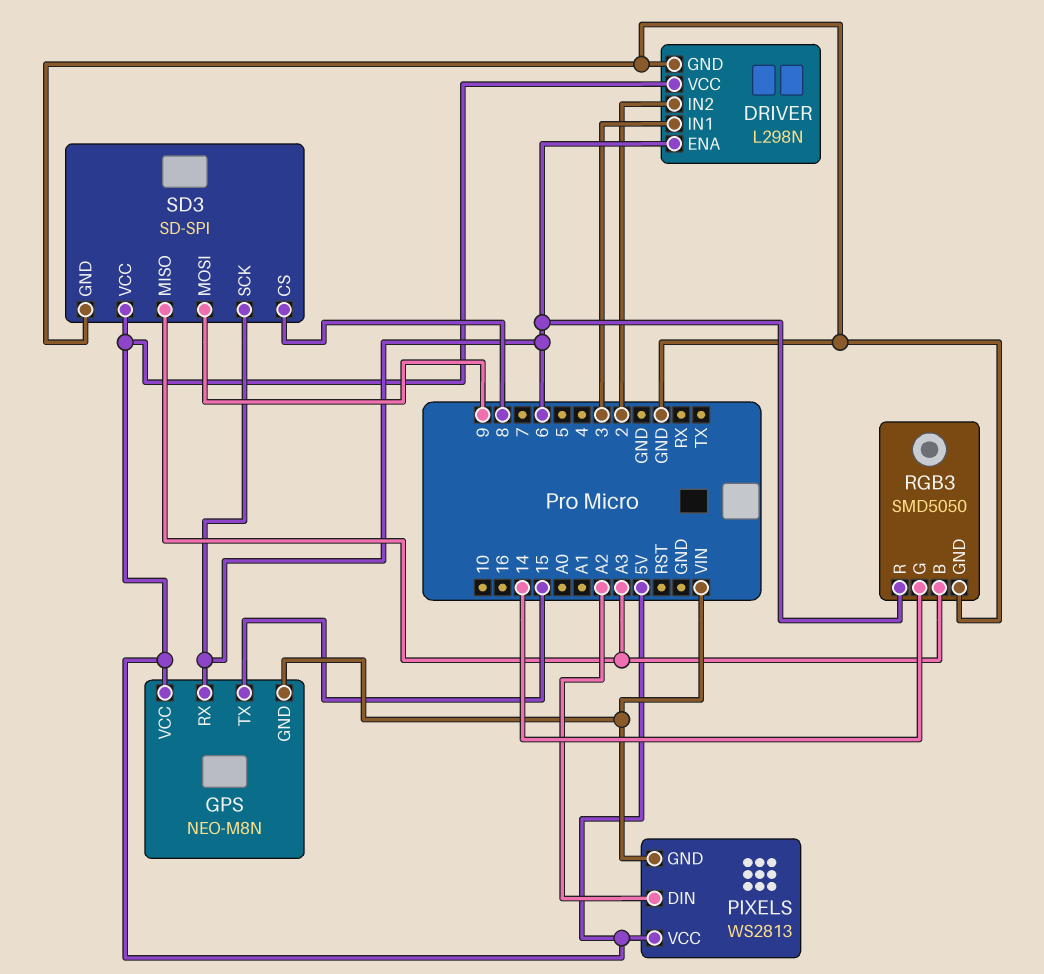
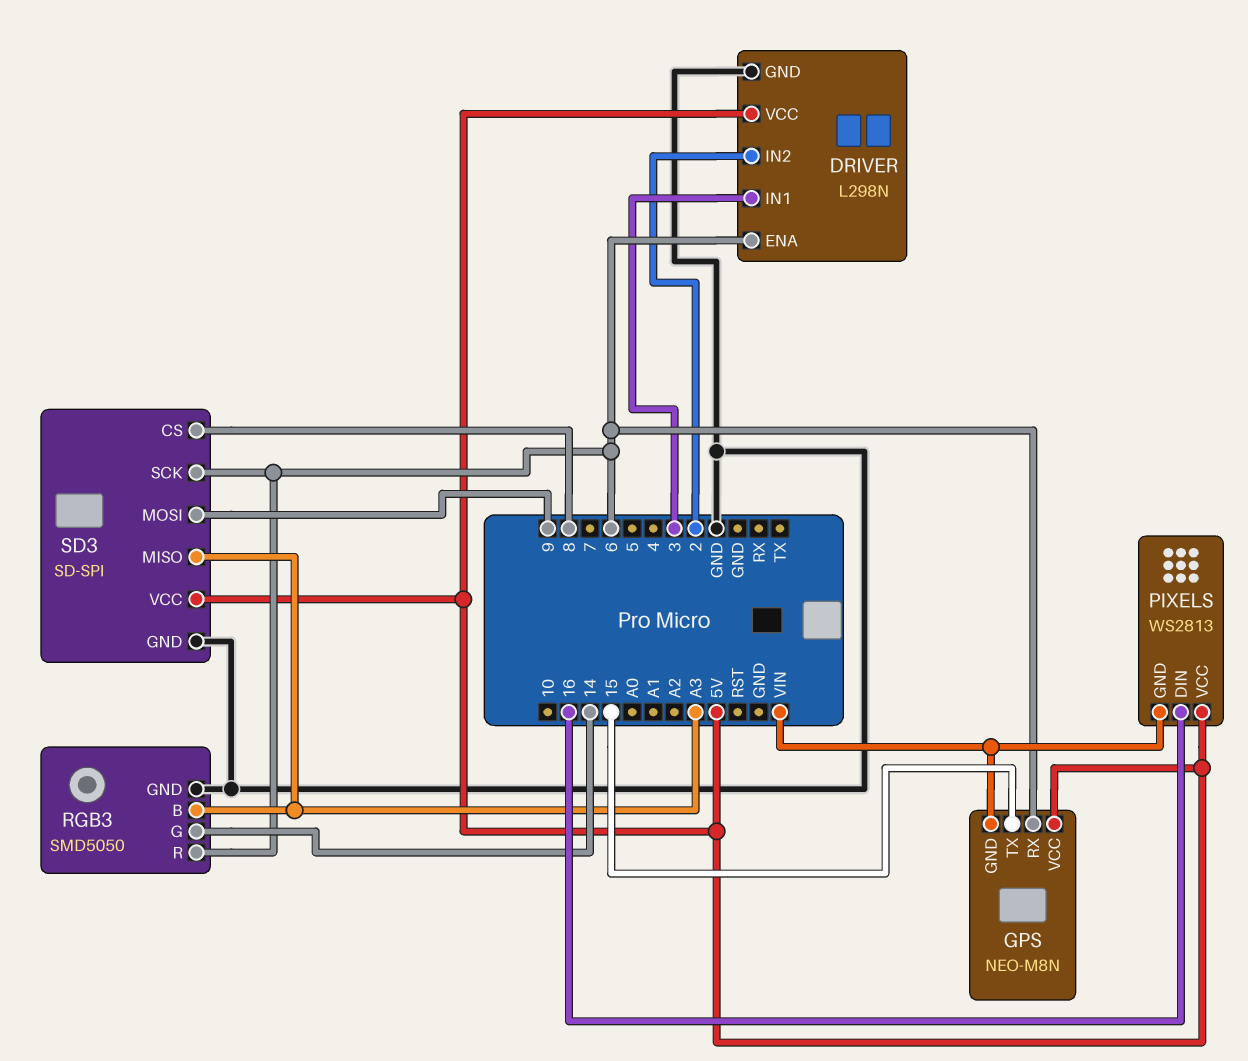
PIXELS pin DIN: A2 -> 16

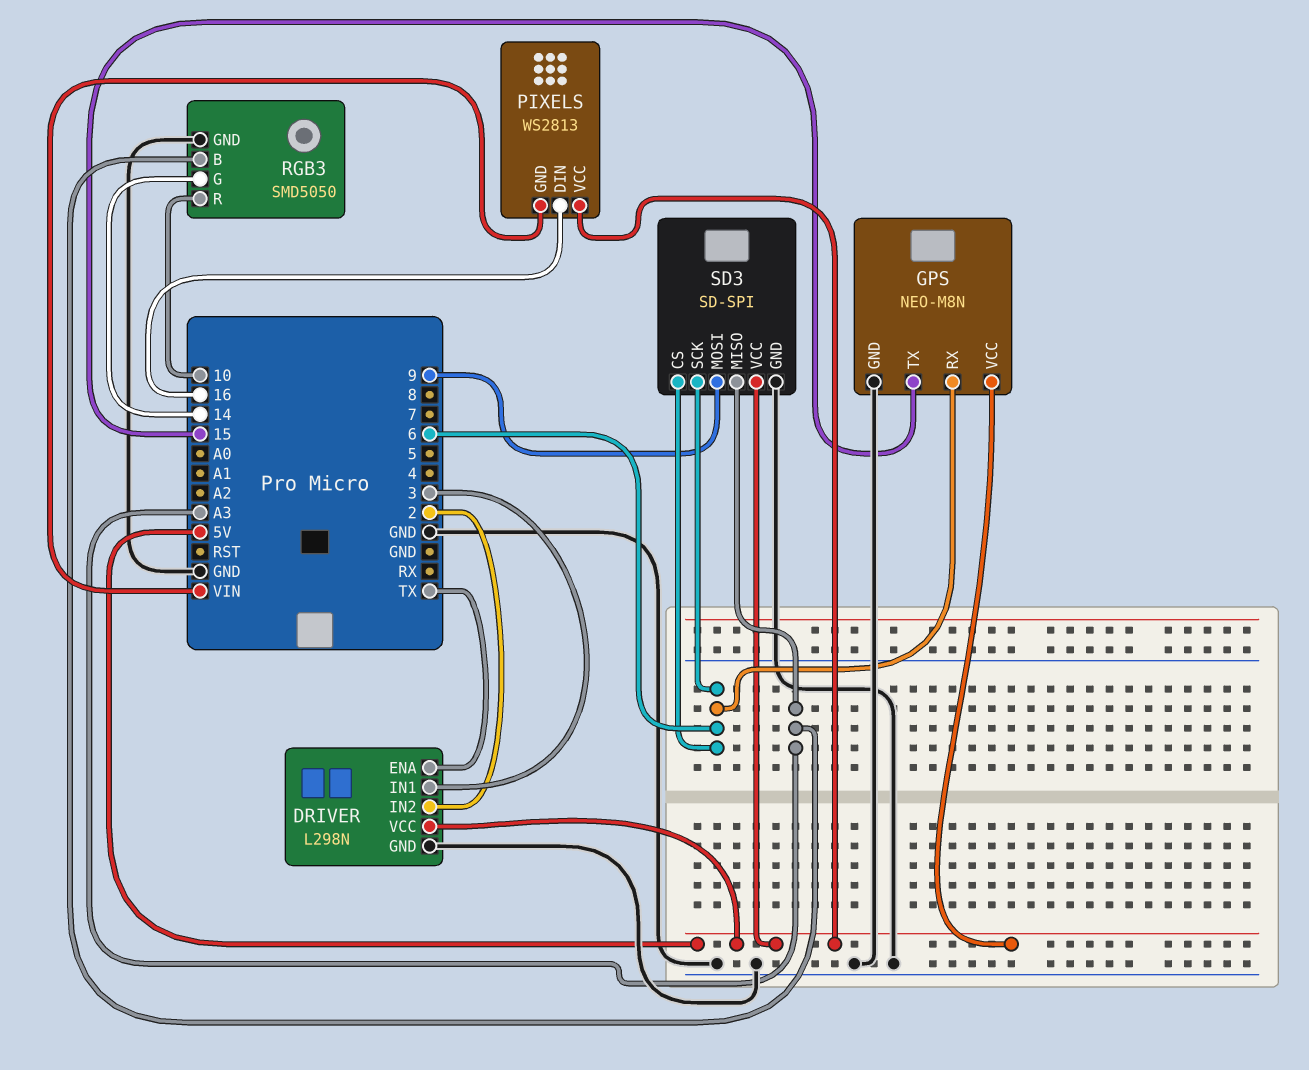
DRIVER pin ENA: 6 -> TX
GPS pin GND: VIN -> GND
RGB3 pin R: 6 -> 10
SD3 pin CS: 8 -> 6

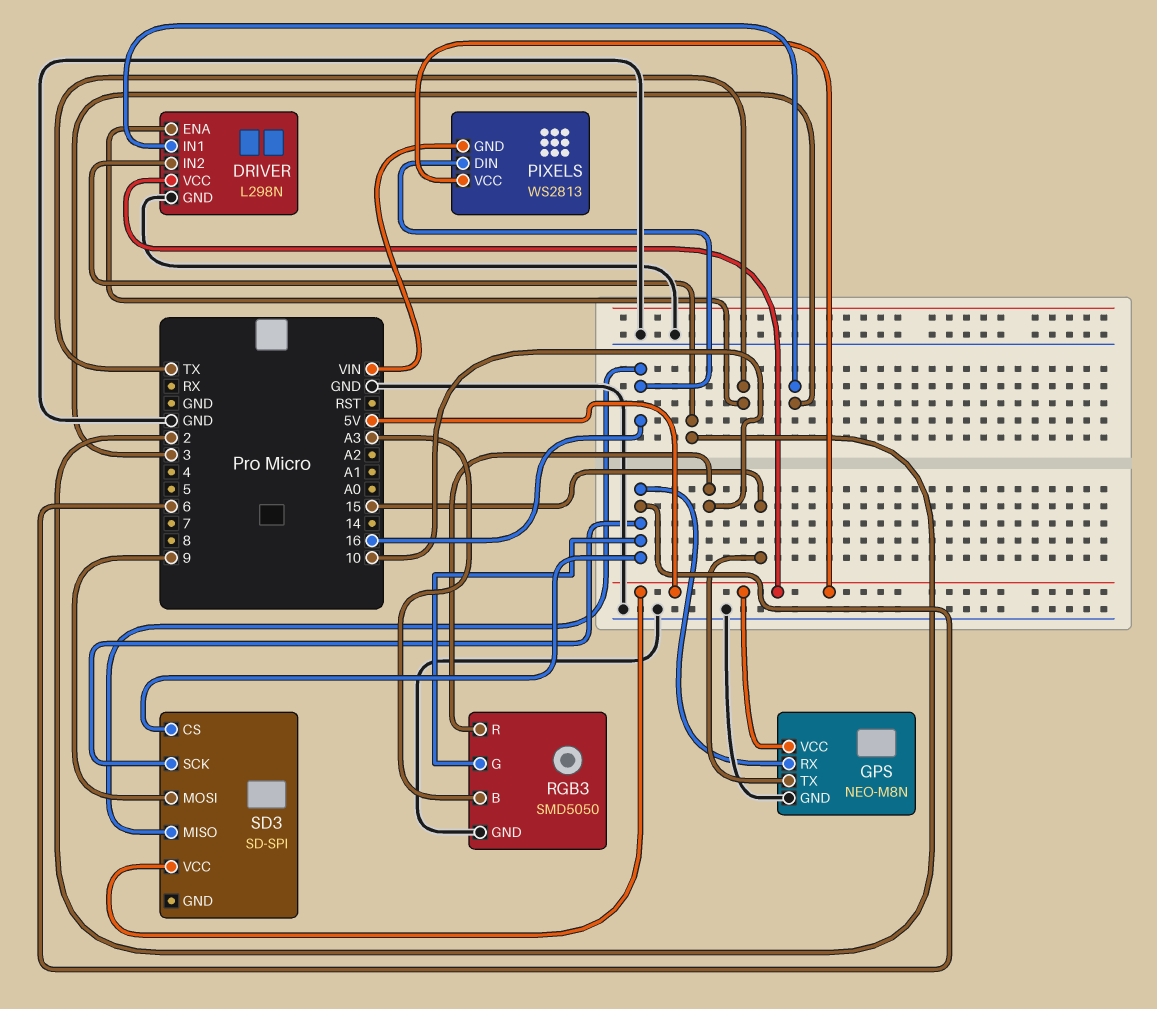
RGB3 pin G: 14 -> 6
SD3 pin GND: GND -> none
SD3 pin MISO: A3 -> 16

